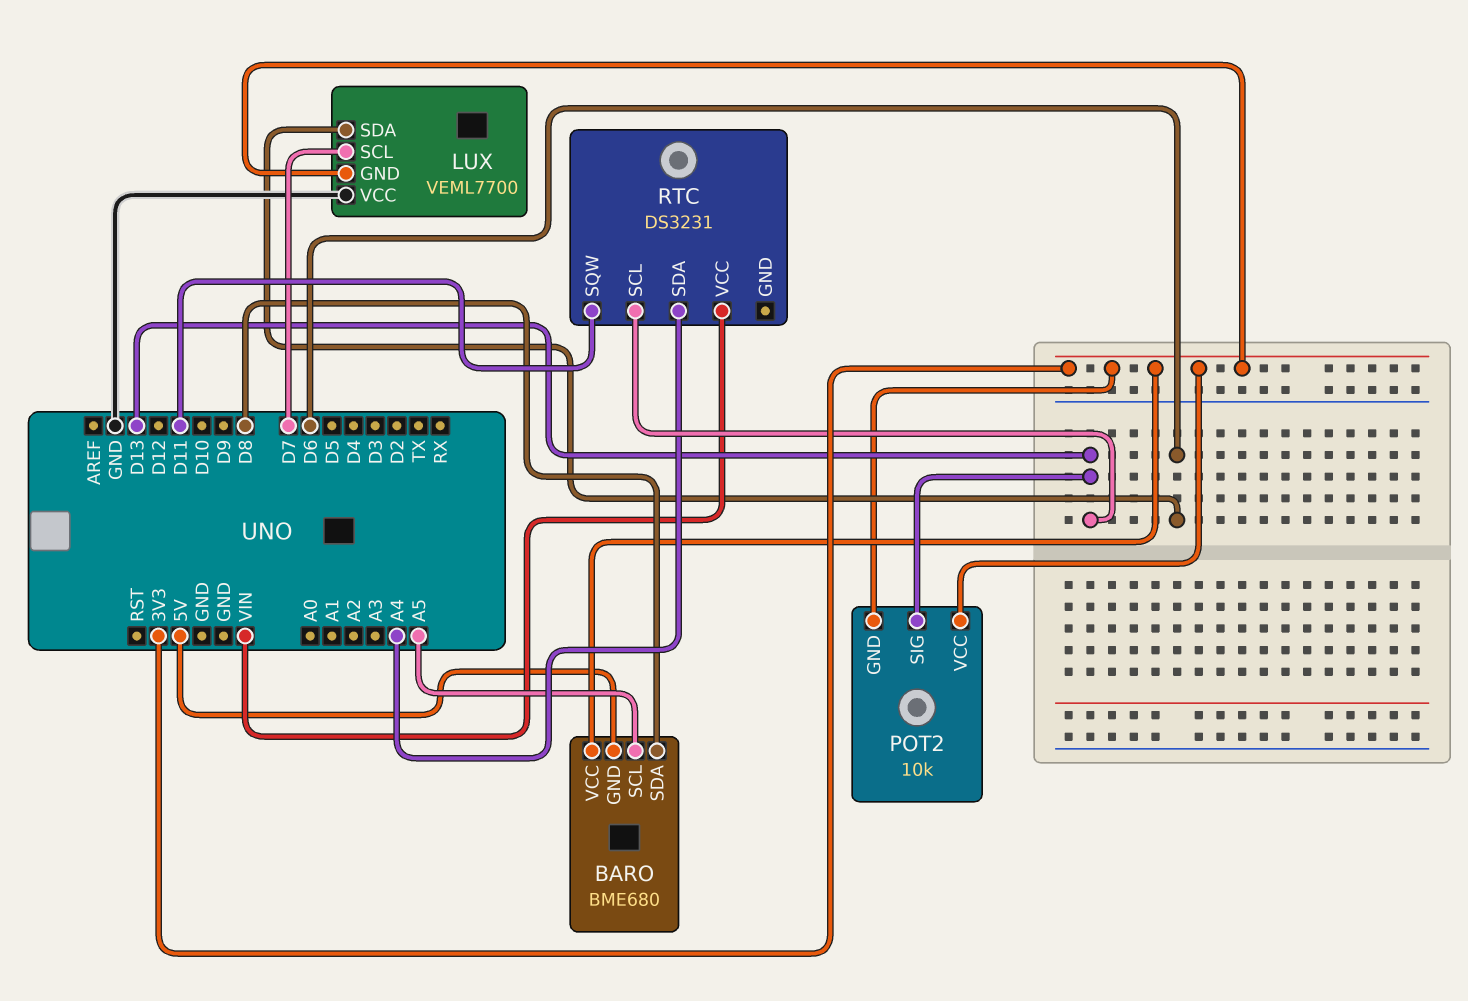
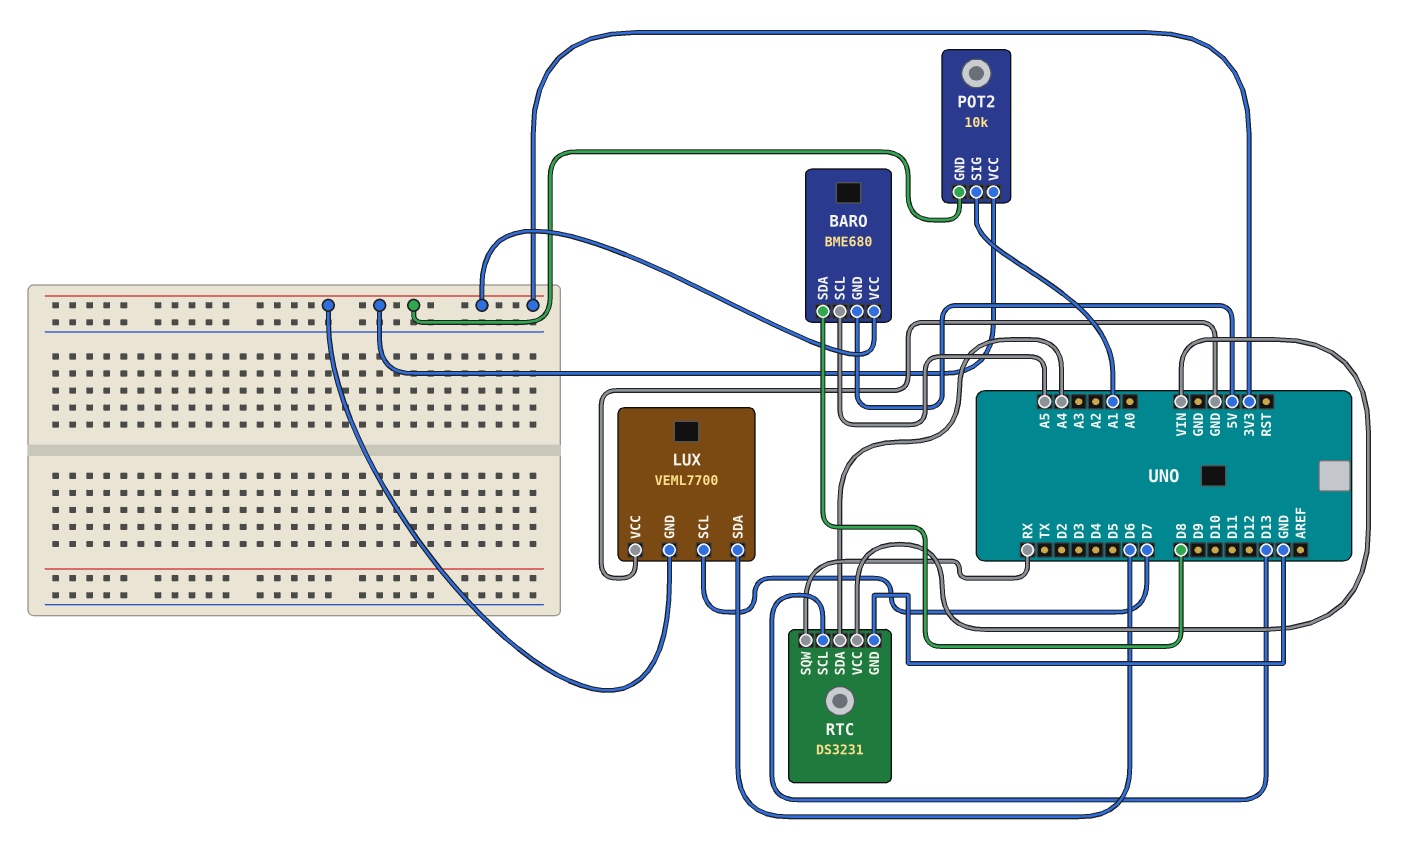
POT2 pin SIG: D13 -> A1
RTC pin GND: none -> GND
RTC pin SQW: D11 -> RX

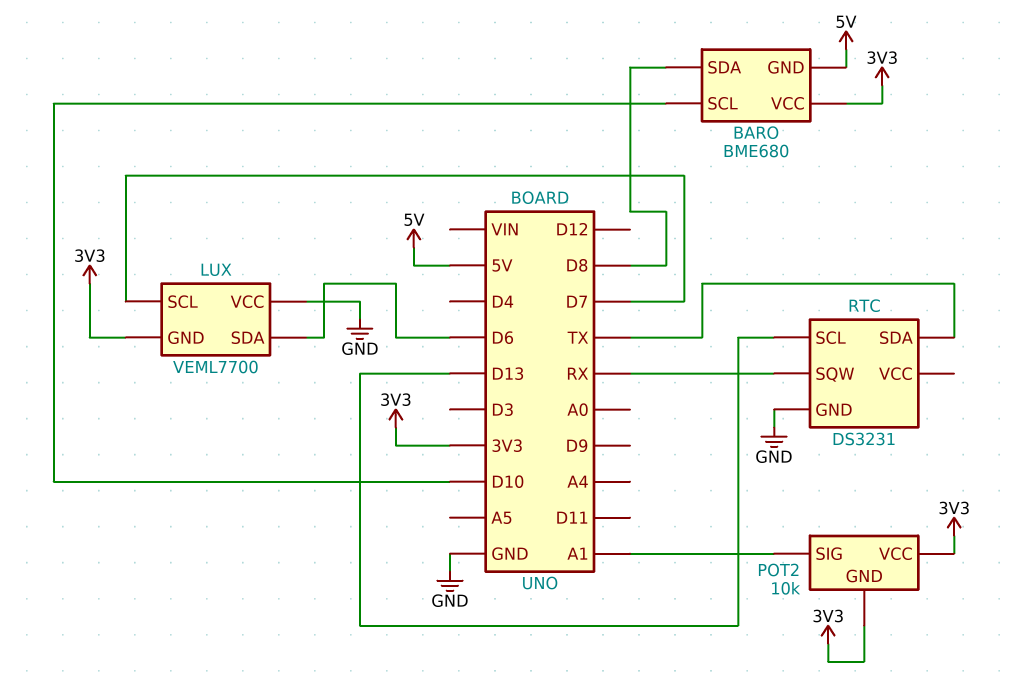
BARO pin SCL: A5 -> D10
RTC pin SDA: A4 -> TX
RTC pin VCC: VIN -> none

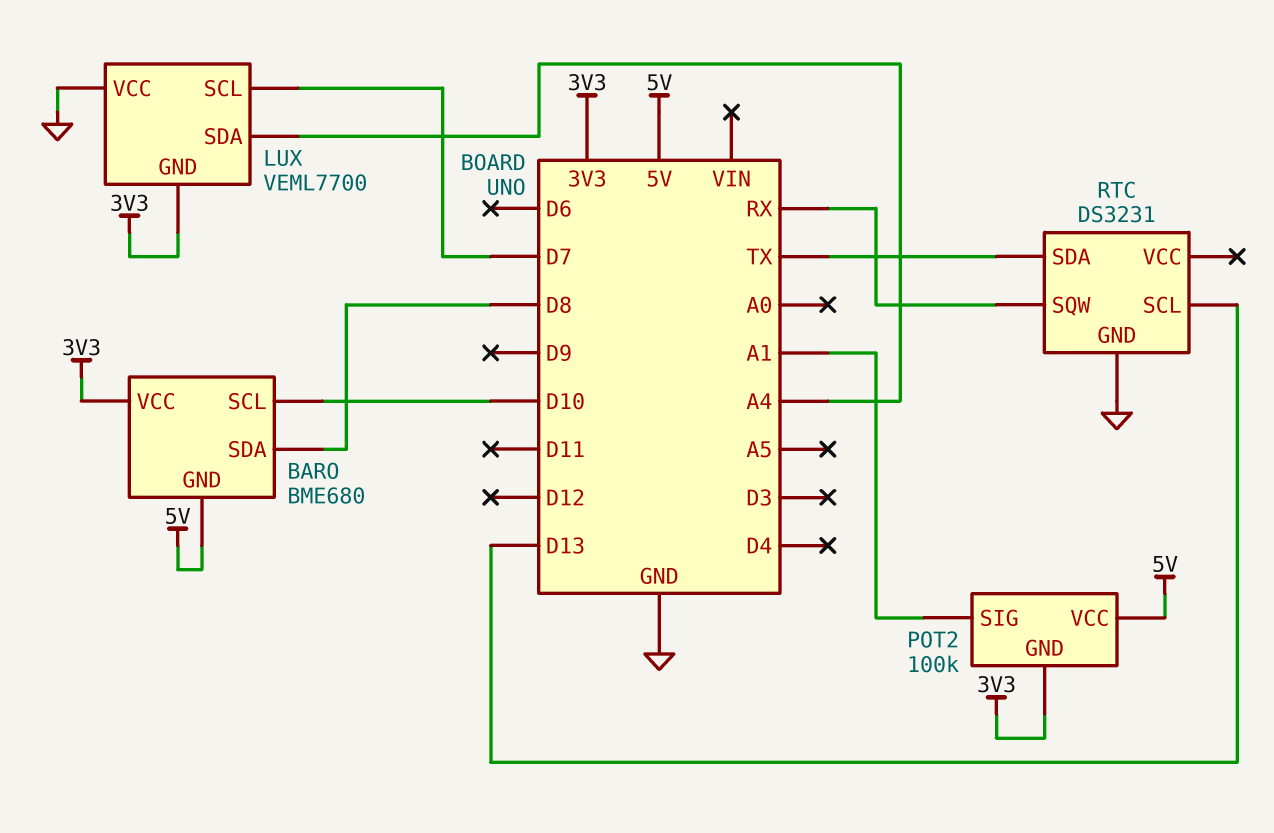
LUX pin SDA: D6 -> A4
POT2: 10k -> 100k
POT2 pin VCC: 3V3 -> 5V

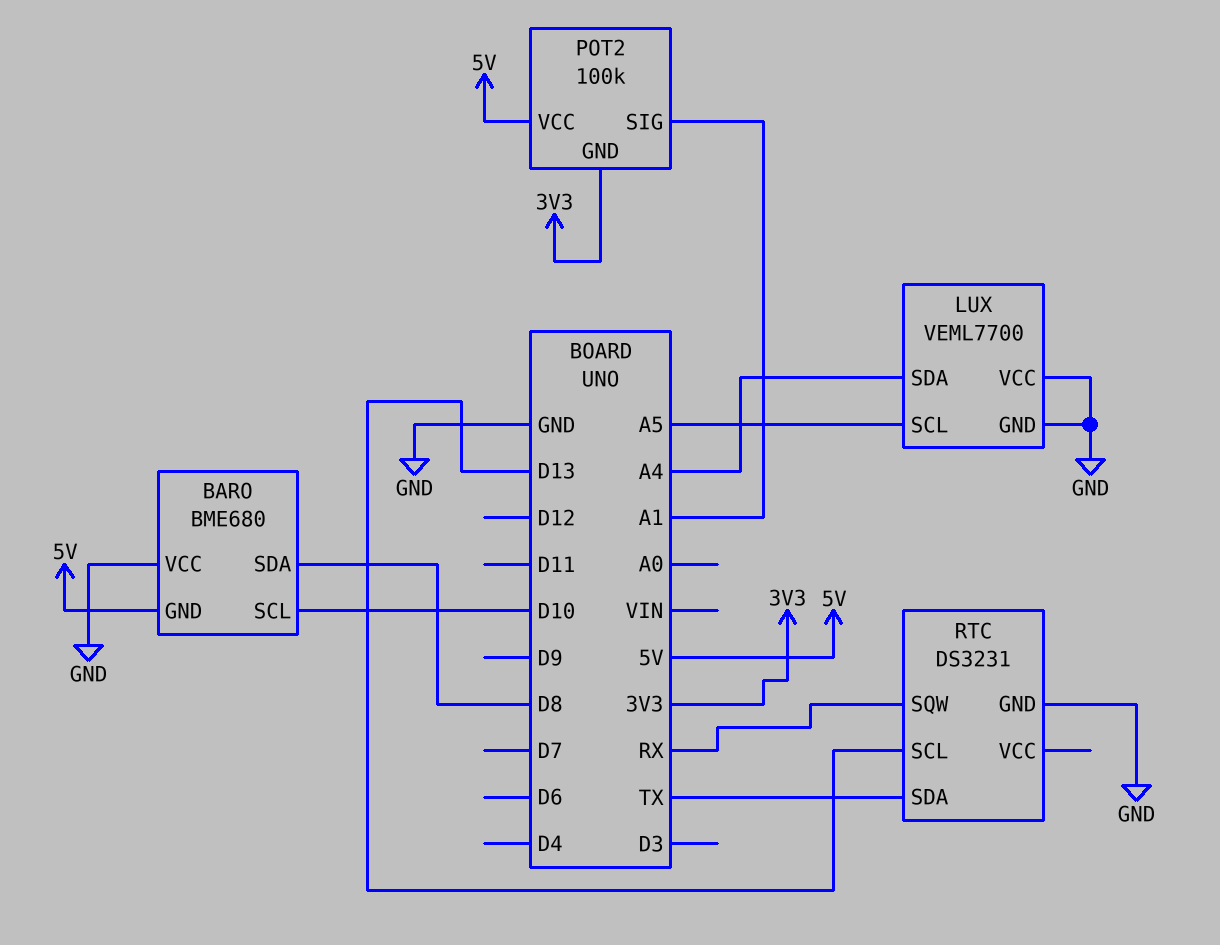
BARO pin VCC: 3V3 -> GND
LUX pin GND: 3V3 -> GND
LUX pin SCL: D7 -> A5

